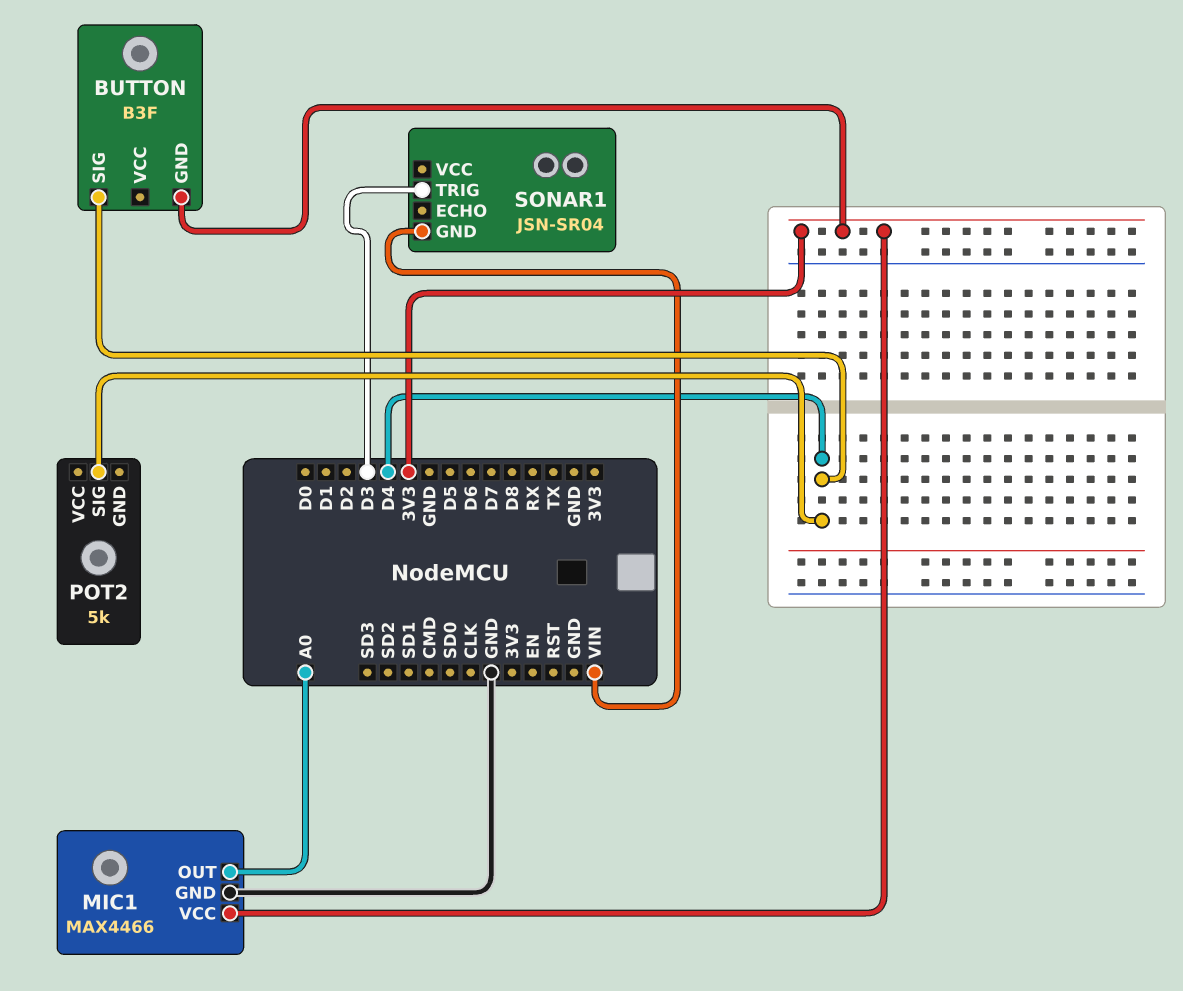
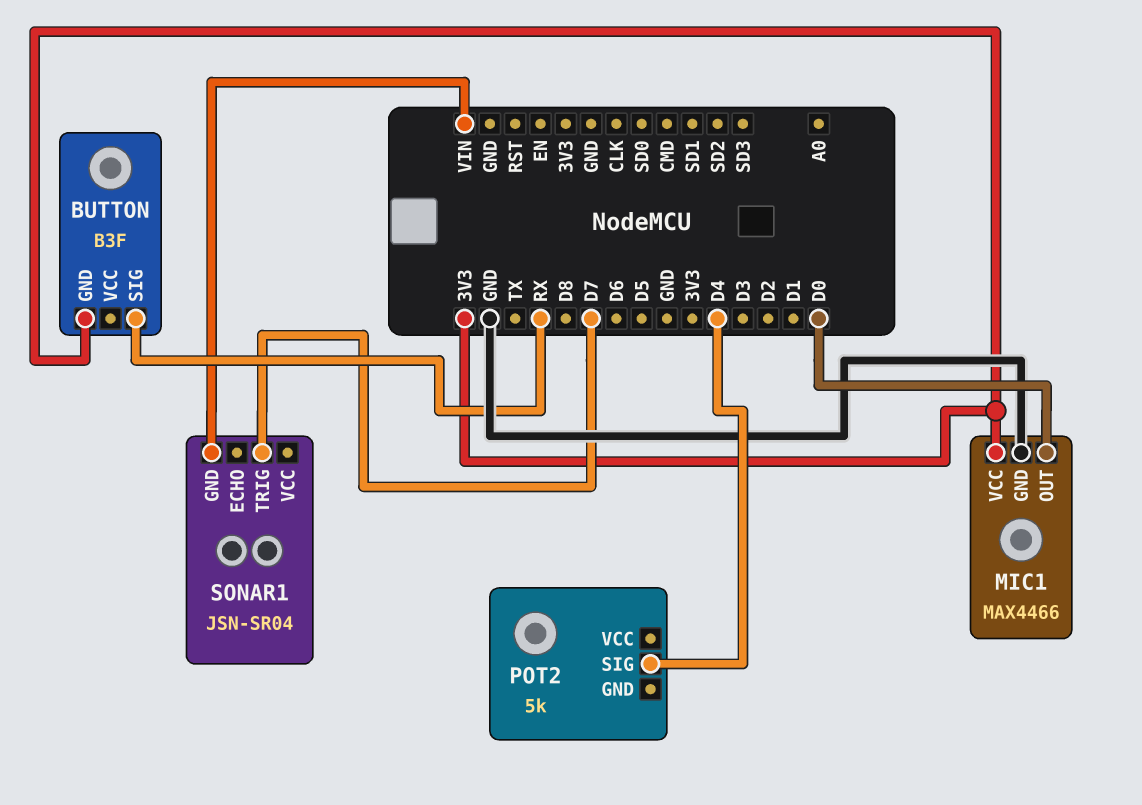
BUTTON pin SIG: D4 -> RX
MIC1 pin OUT: A0 -> D0
SONAR1 pin TRIG: D3 -> D7

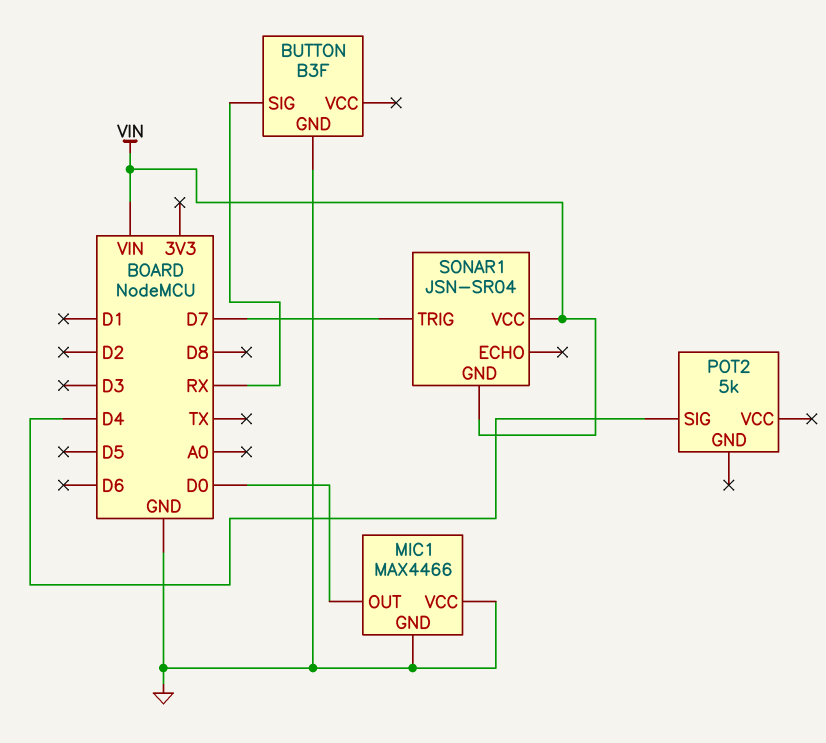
BUTTON pin GND: 3V3 -> GND
MIC1 pin VCC: 3V3 -> GND
SONAR1 pin VCC: none -> VIN

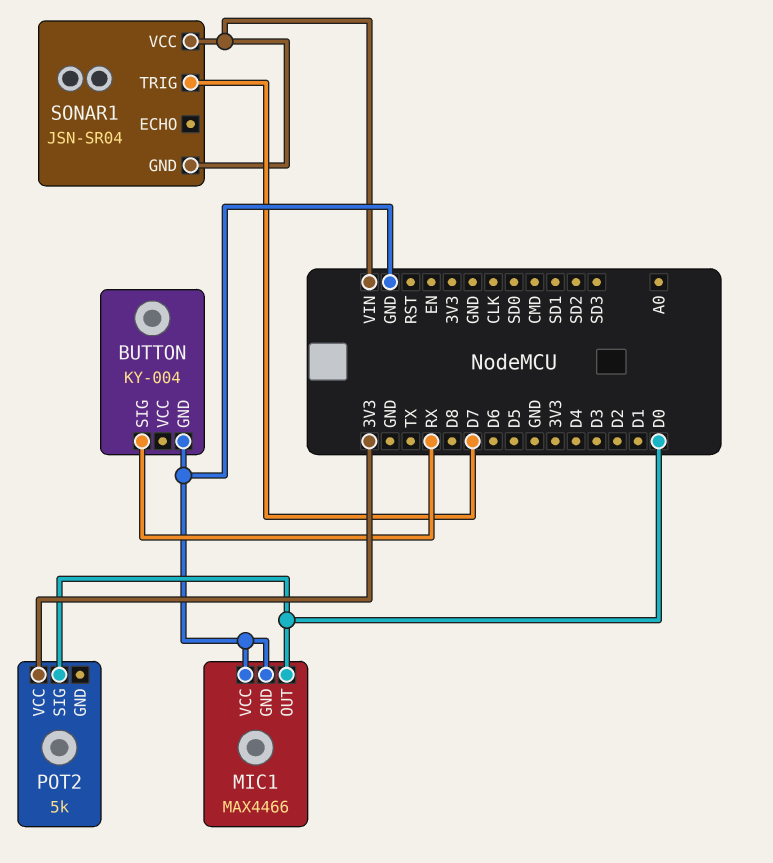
BUTTON: B3F -> KY-004
POT2 pin SIG: D4 -> D0
POT2 pin VCC: none -> 3V3

